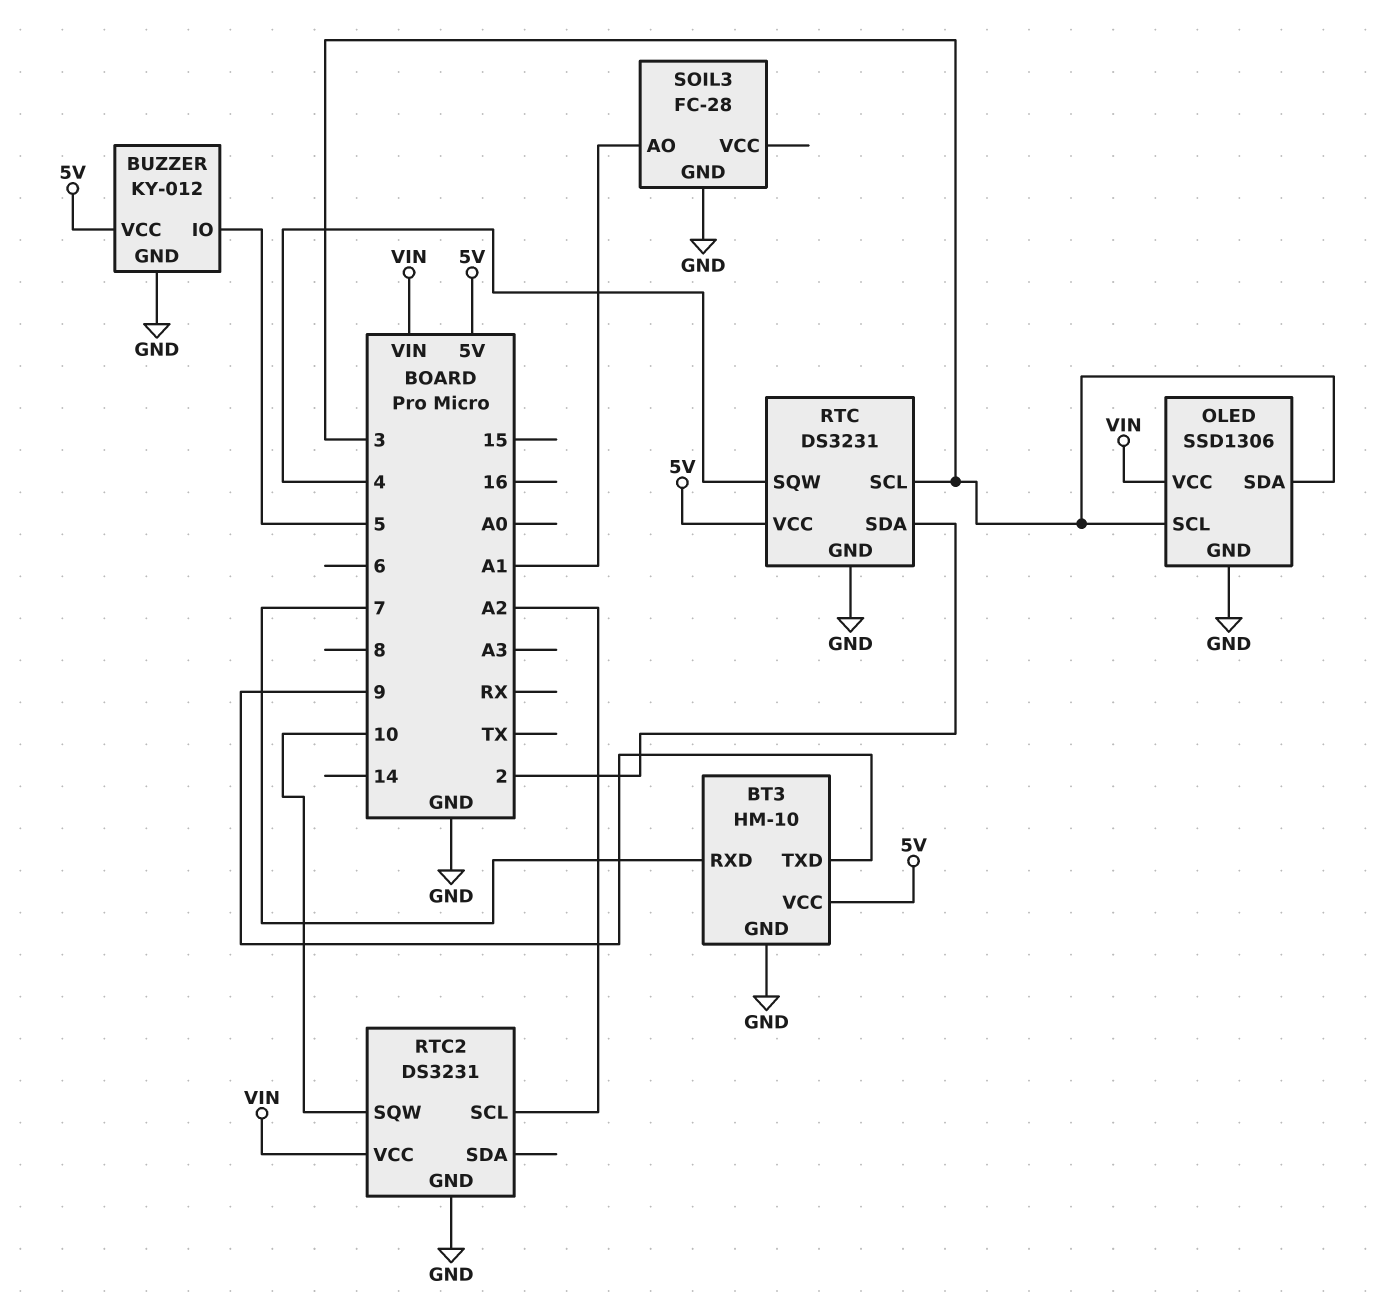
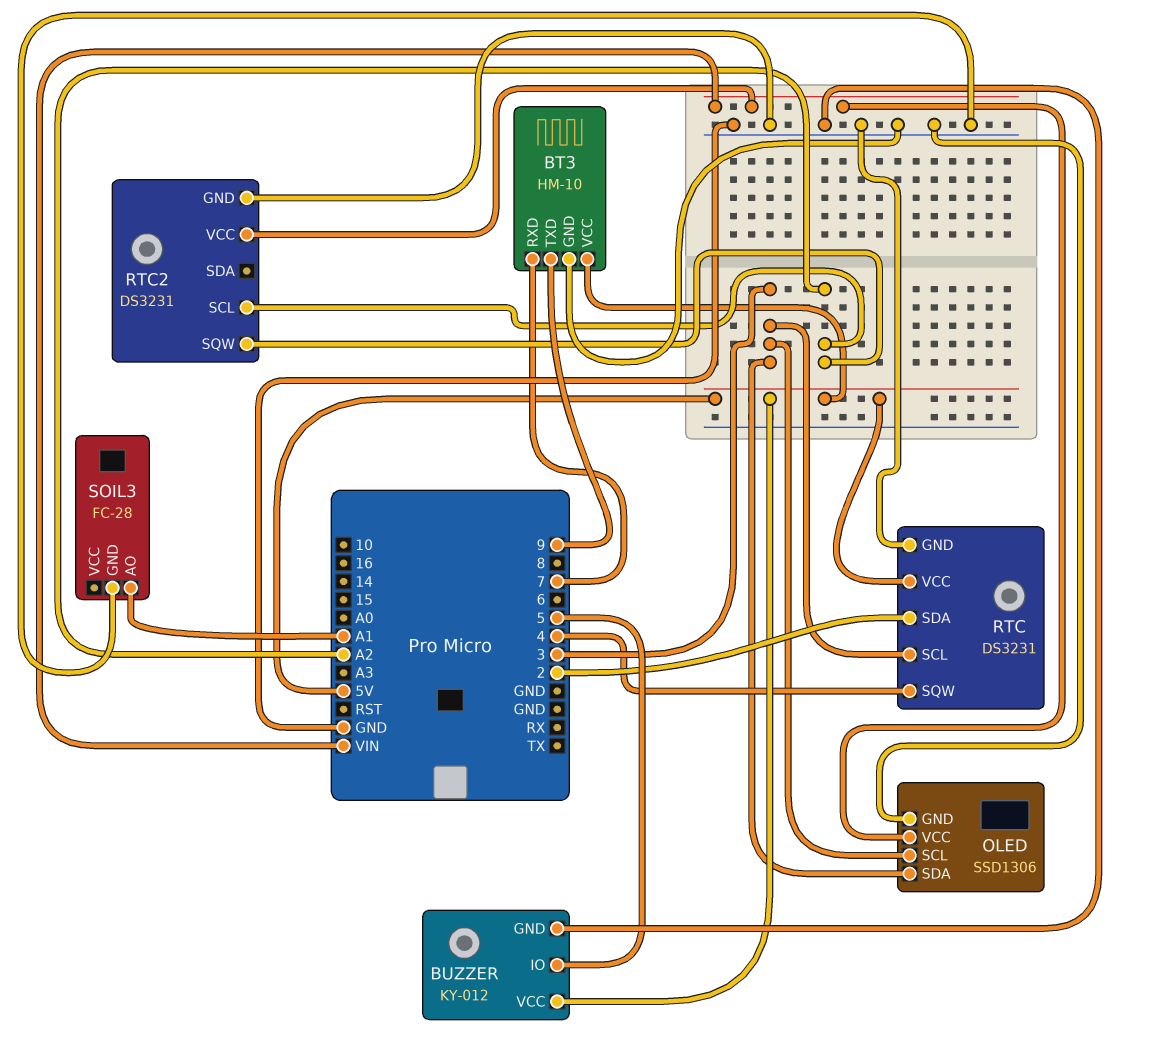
RTC2 pin SQW: 10 -> A2

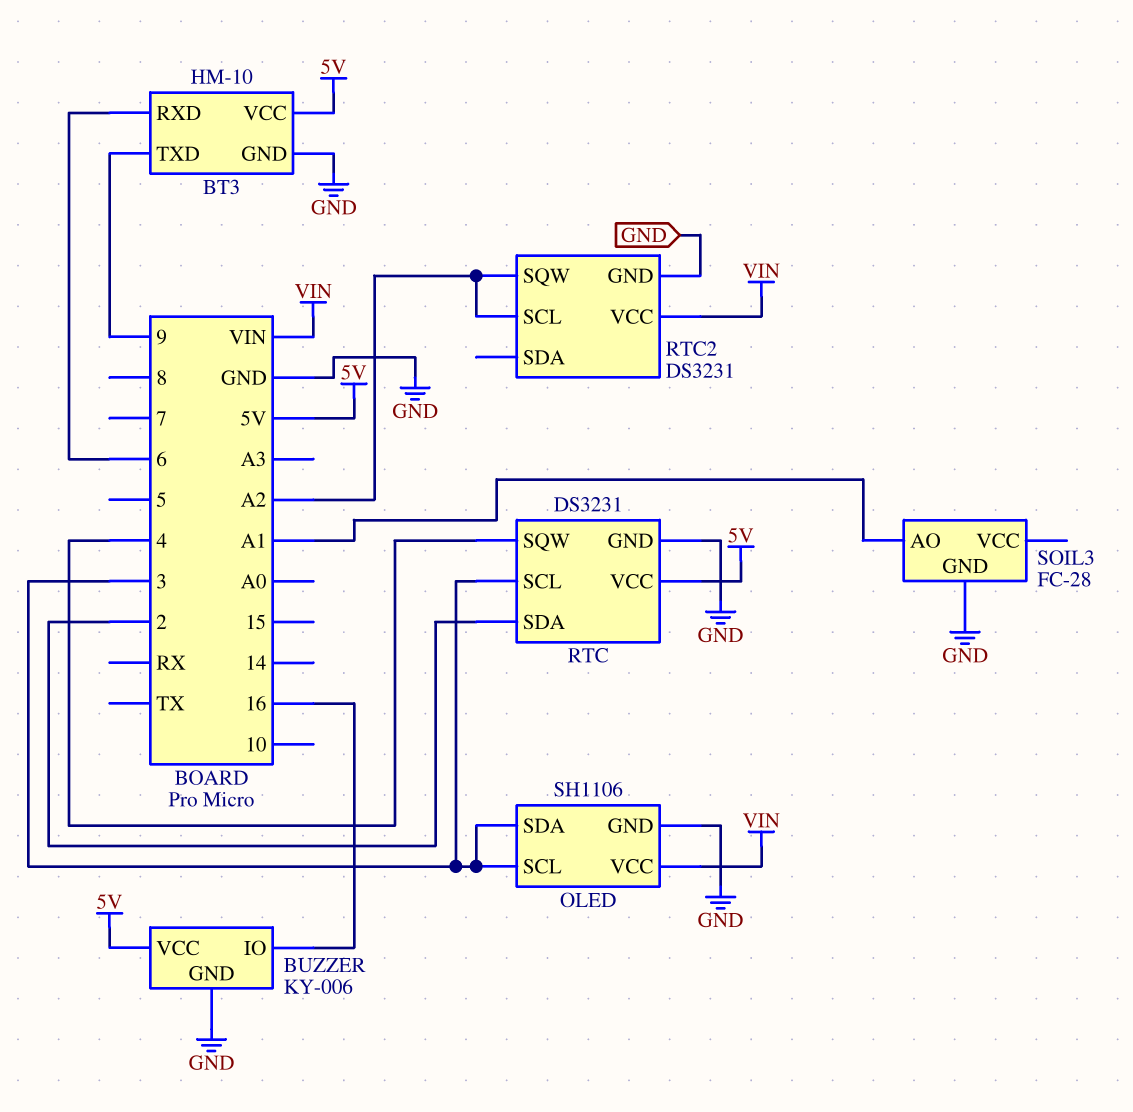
BT3 pin RXD: 7 -> 6
BUZZER: KY-012 -> KY-006
BUZZER pin IO: 5 -> 16
OLED: SSD1306 -> SH1106

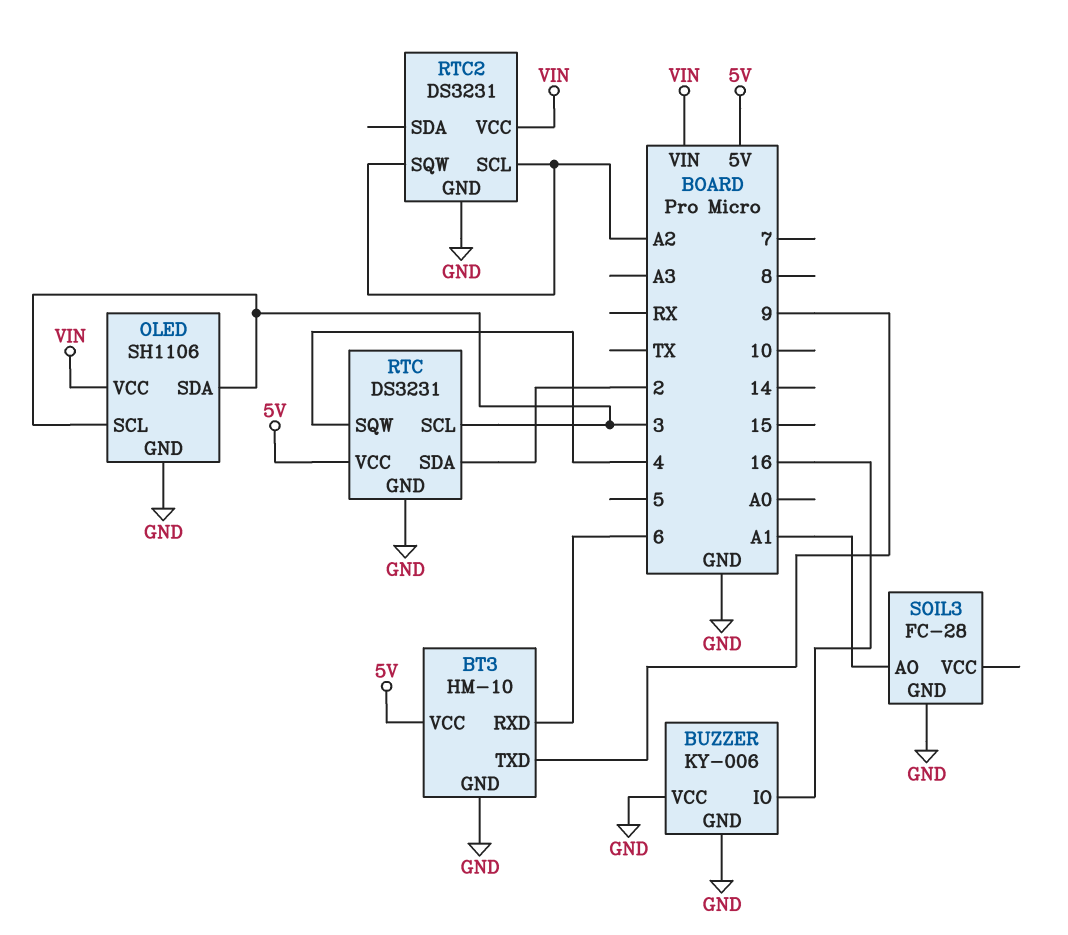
BUZZER pin VCC: 5V -> GND

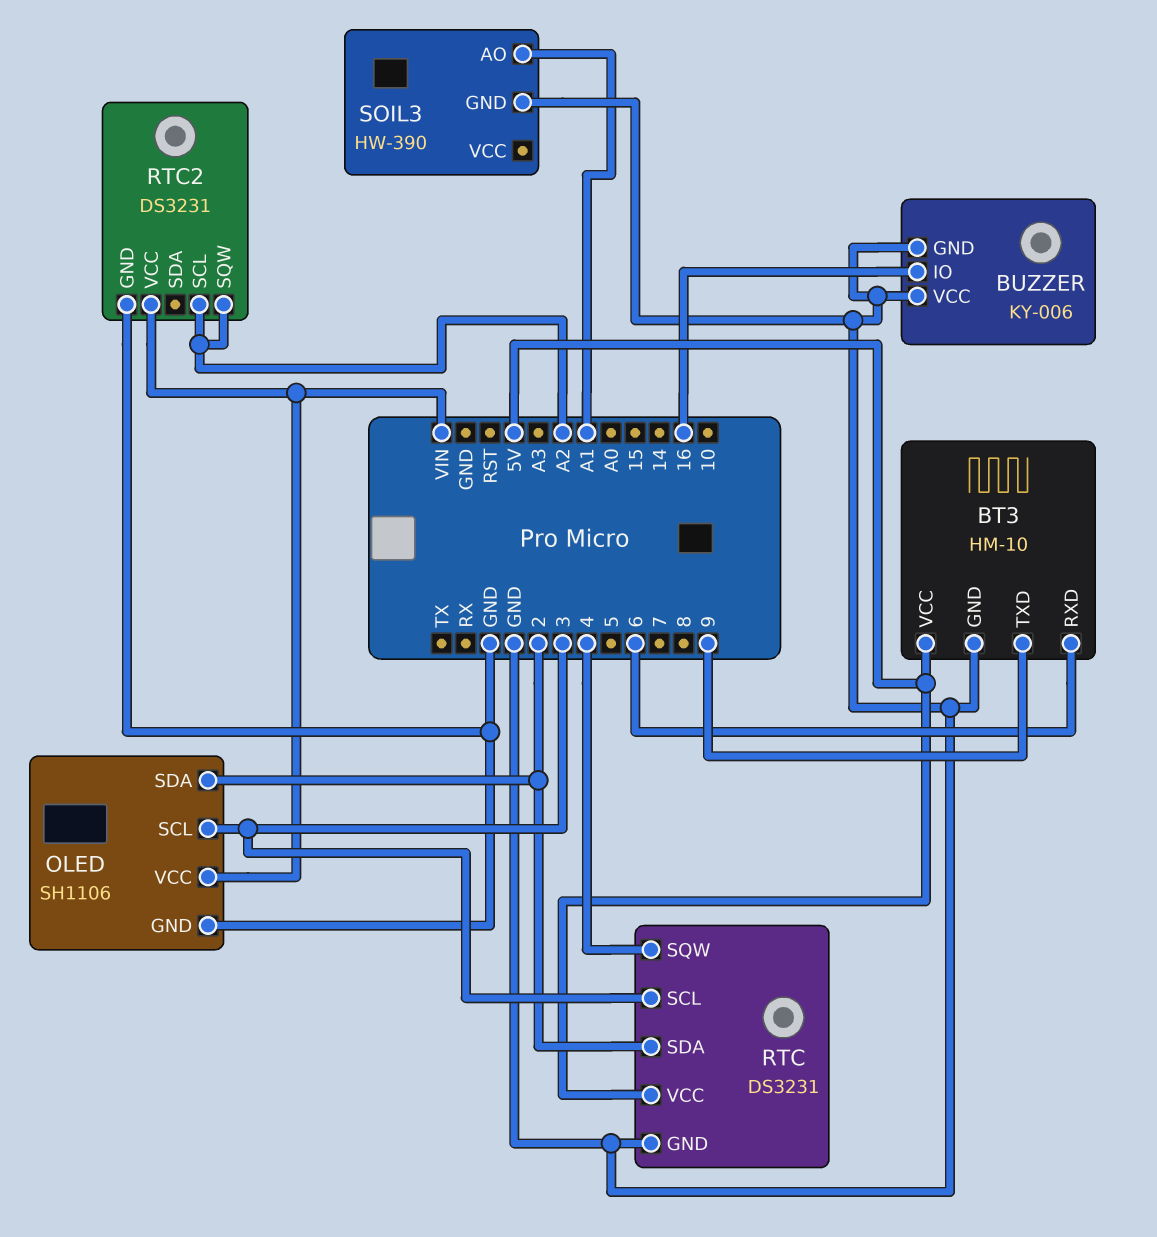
OLED pin SDA: 3 -> 2
SOIL3: FC-28 -> HW-390

